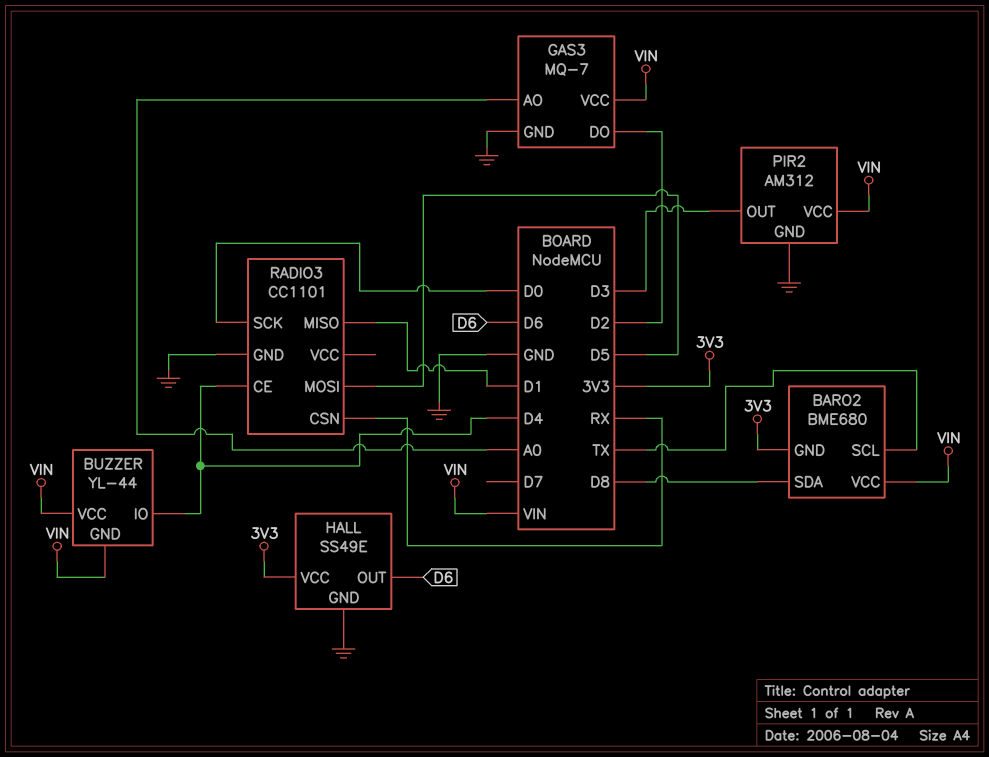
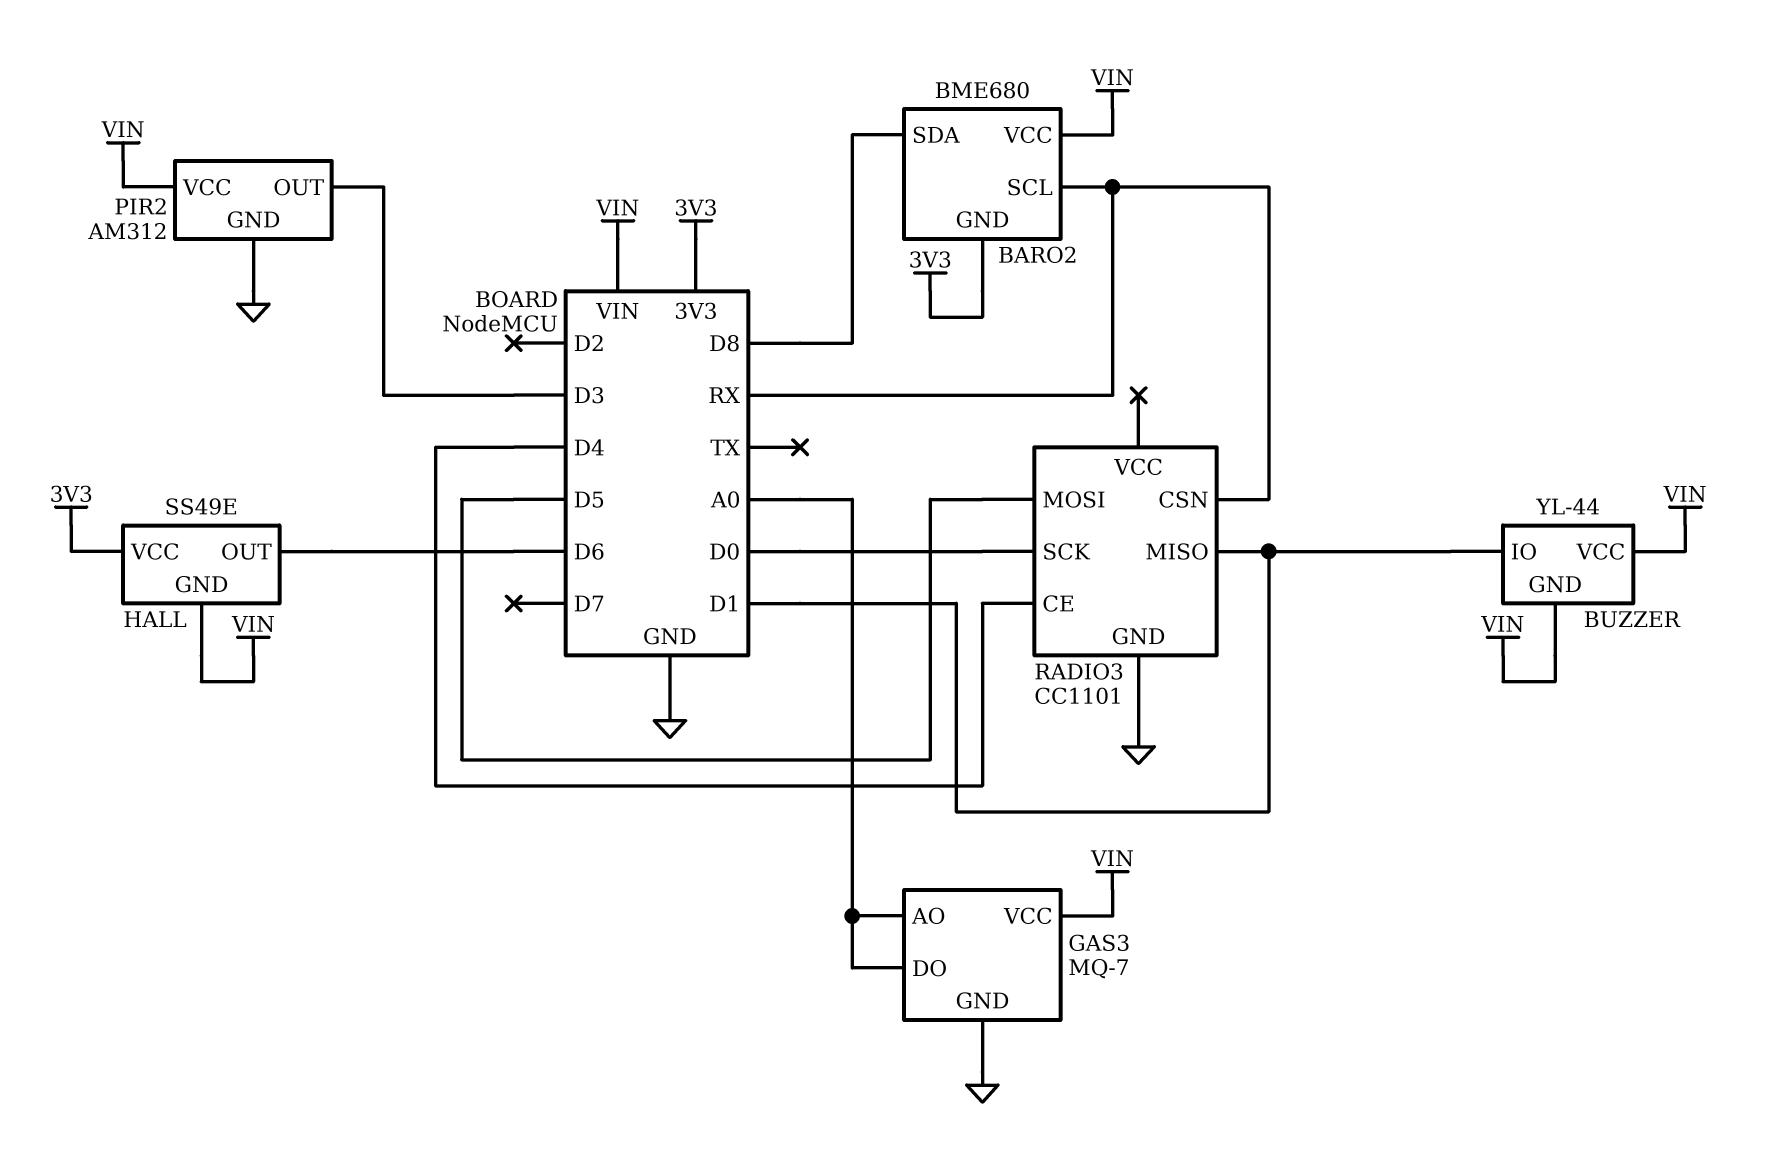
BARO2 pin SCL: TX -> RX
BUZZER pin IO: D4 -> D1
GAS3 pin DO: D2 -> A0
HALL pin GND: GND -> VIN

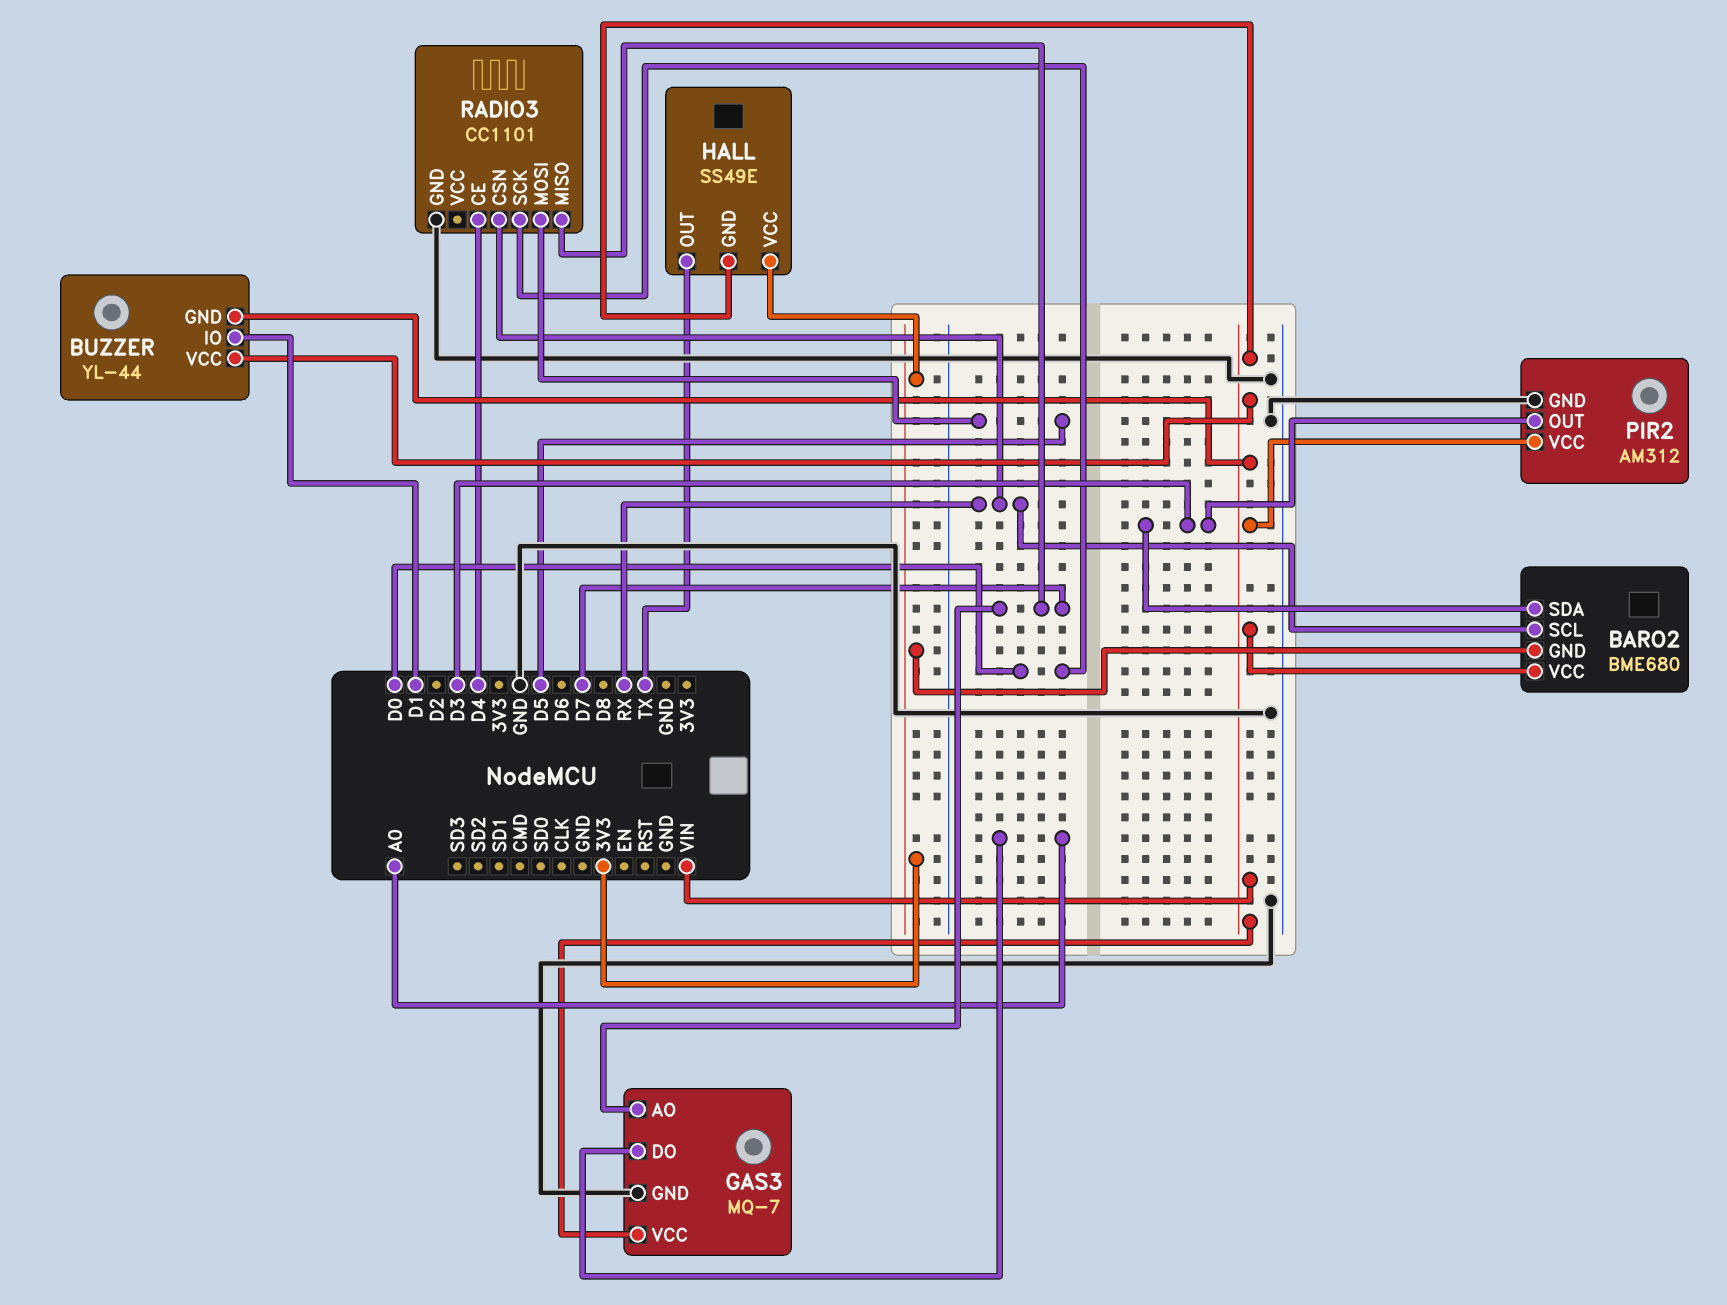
BARO2 pin SDA: D8 -> D3
GAS3 pin AO: A0 -> D7
HALL pin OUT: D6 -> TX
RADIO3 pin MISO: D1 -> D7

